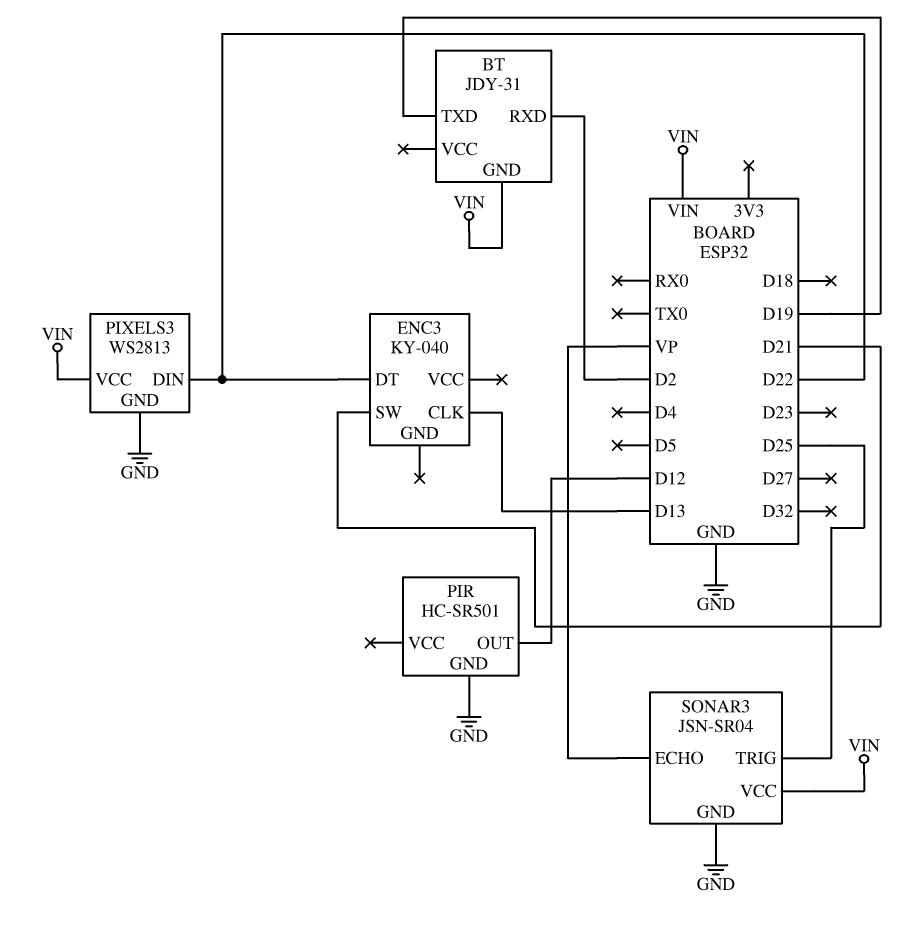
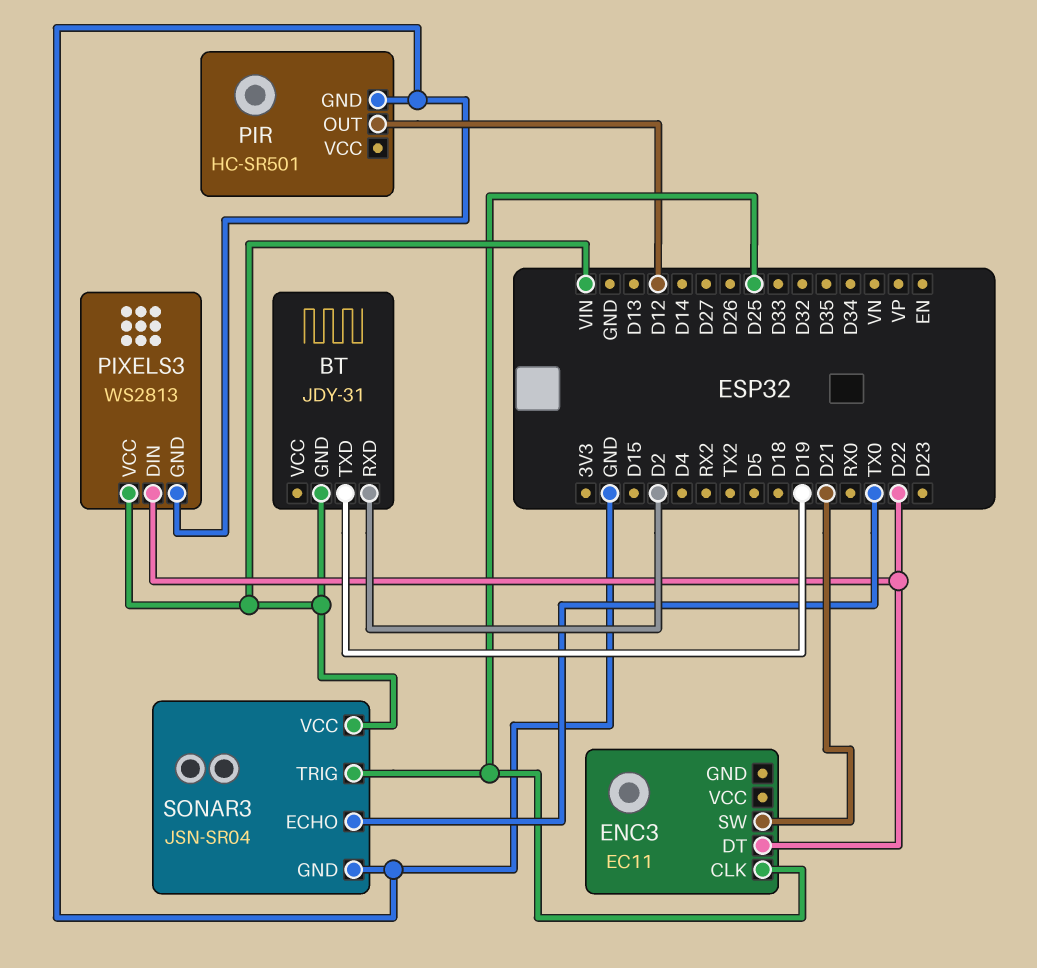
ENC3: KY-040 -> EC11
ENC3 pin CLK: D13 -> D25
SONAR3 pin ECHO: VP -> TX0

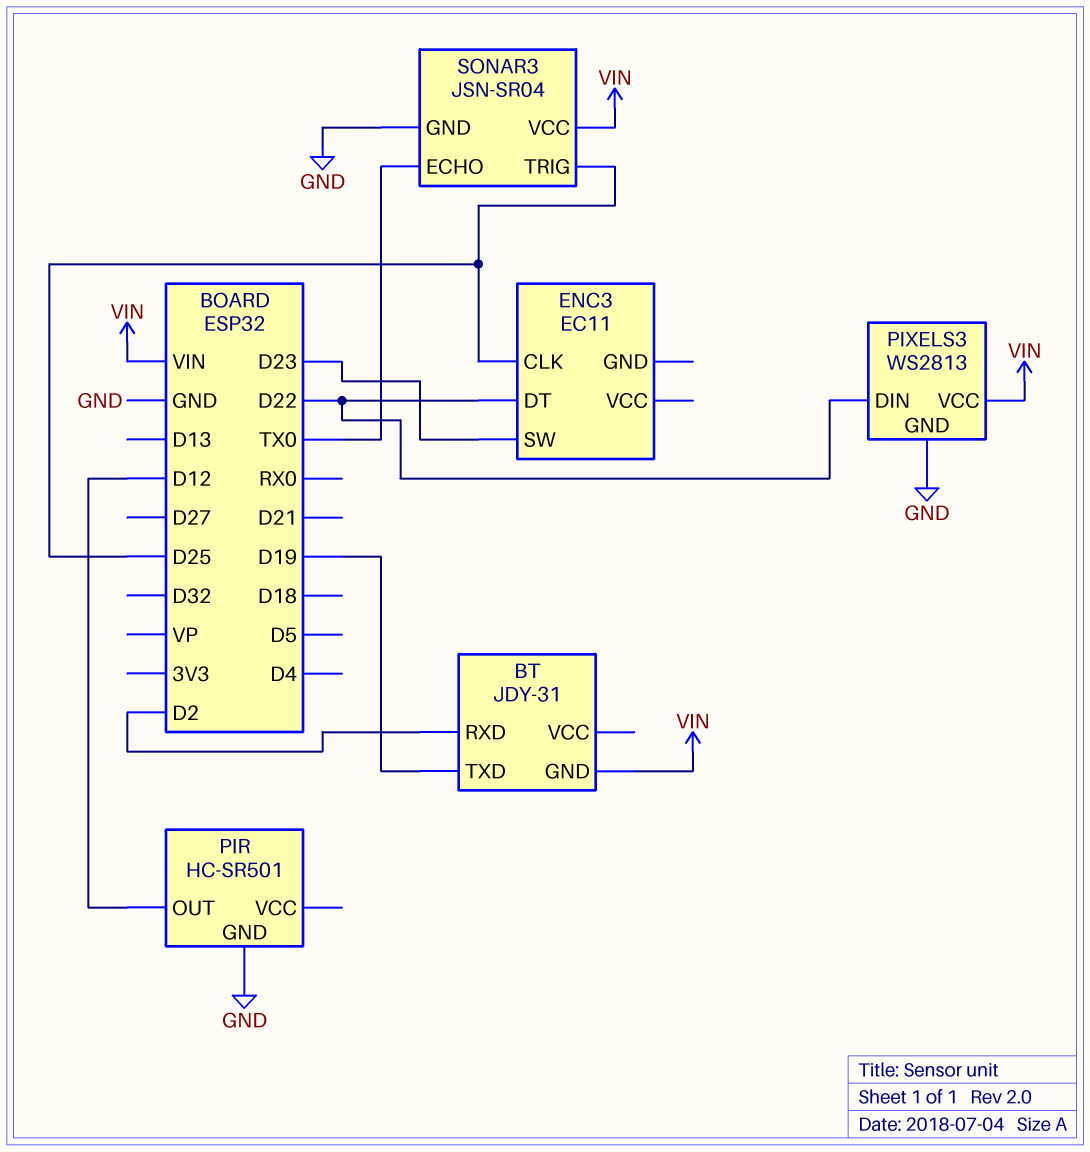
ENC3 pin SW: D21 -> D23

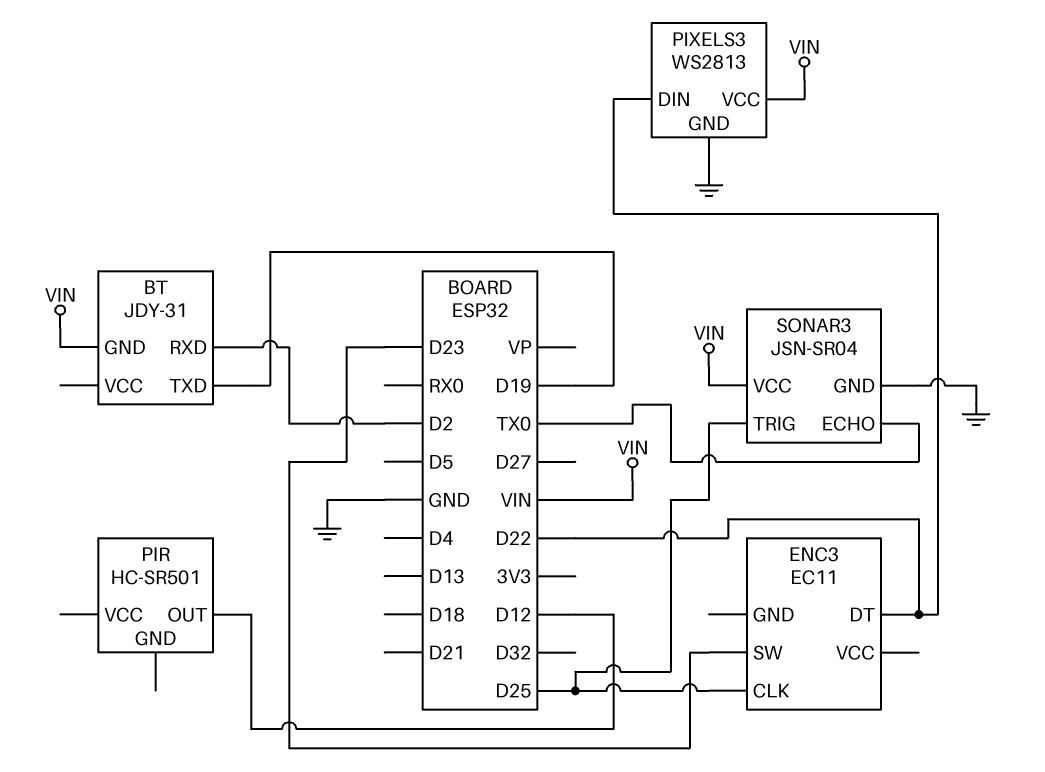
PIR pin GND: GND -> none

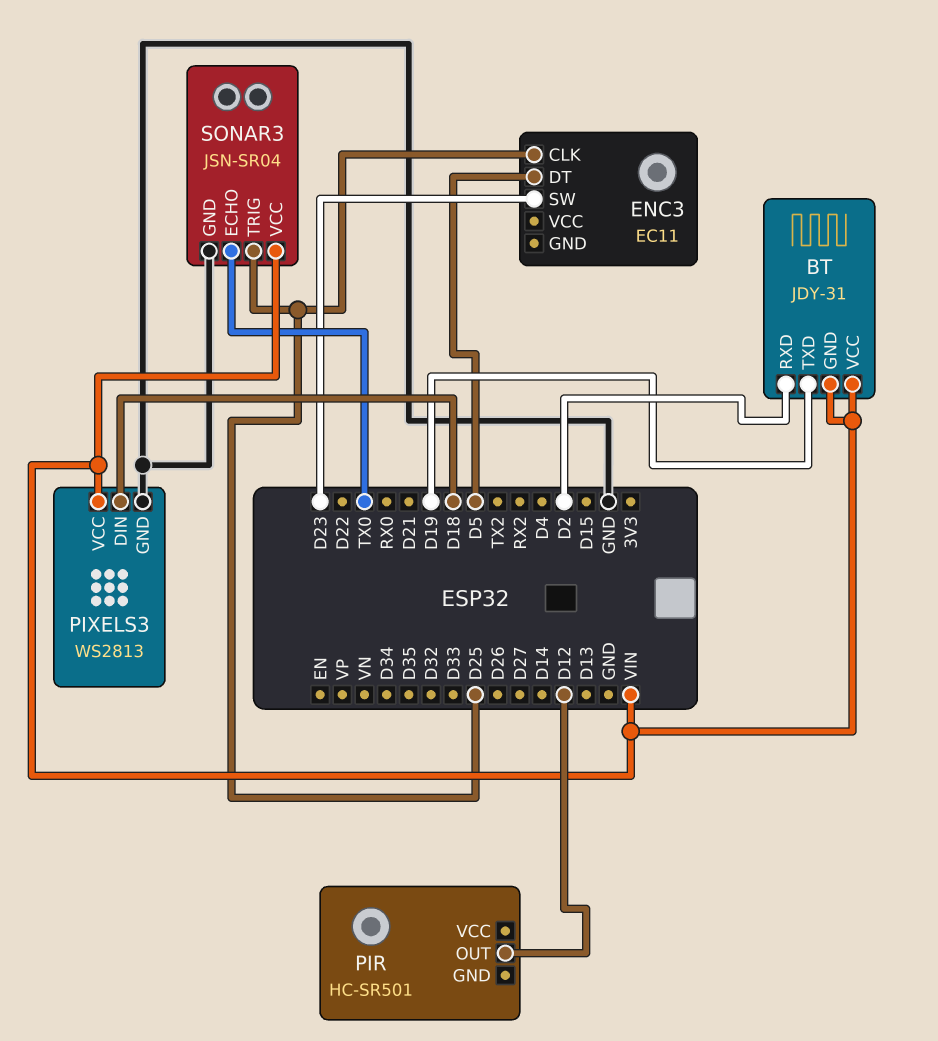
BT pin VCC: none -> VIN
ENC3 pin DT: D22 -> D5
PIXELS3 pin DIN: D22 -> D18

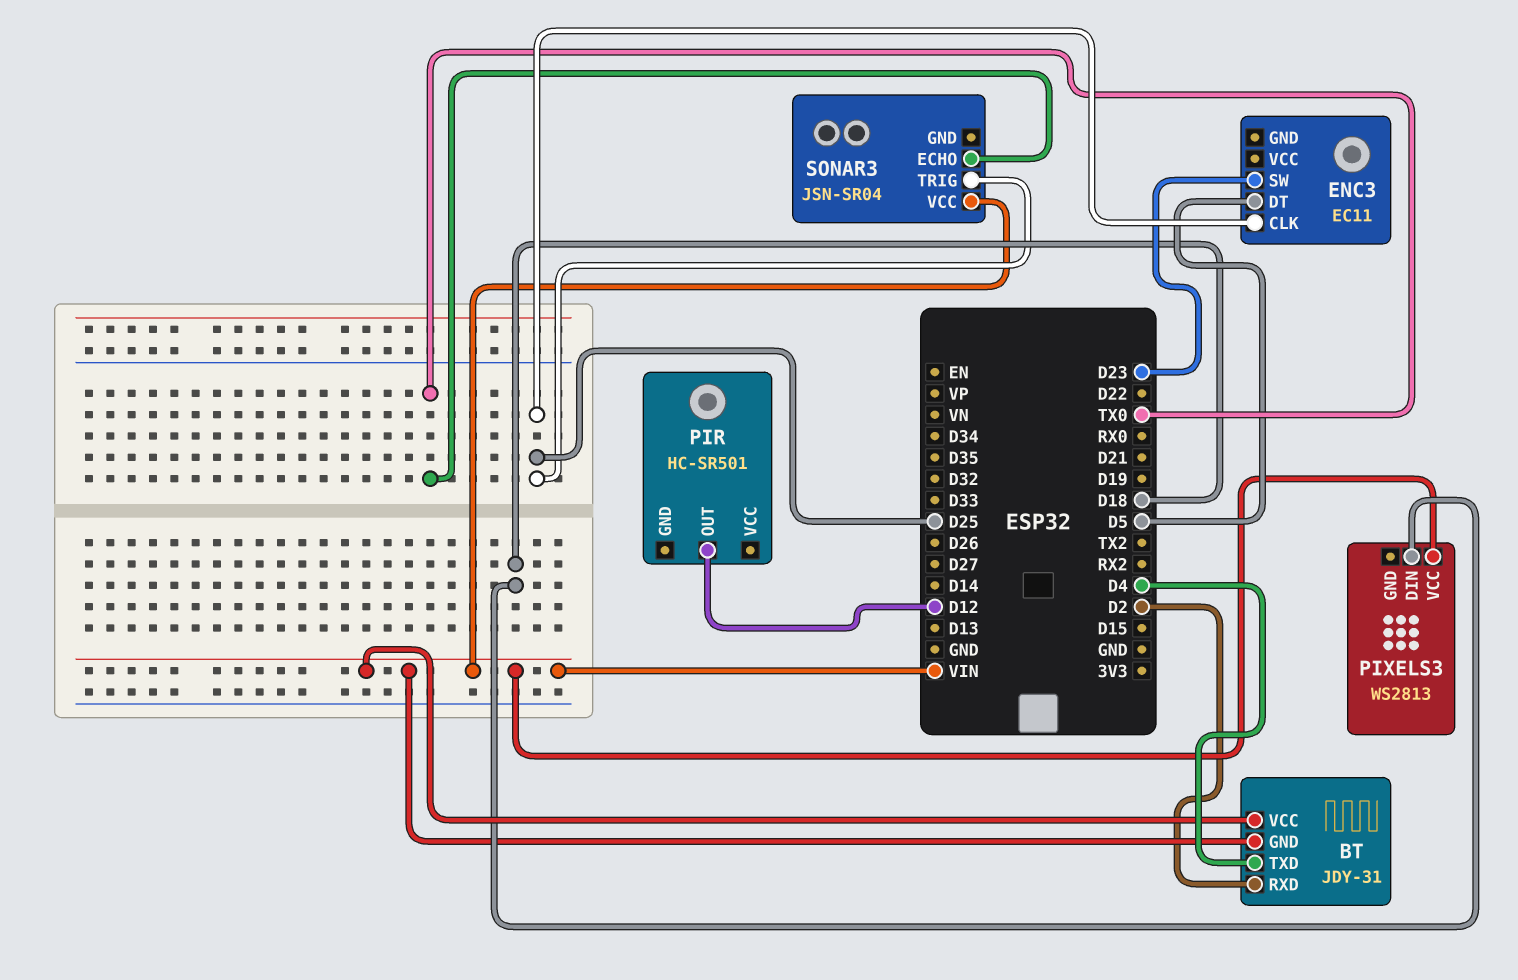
BT pin TXD: D19 -> D4
PIXELS3 pin GND: GND -> none
SONAR3 pin GND: GND -> none

